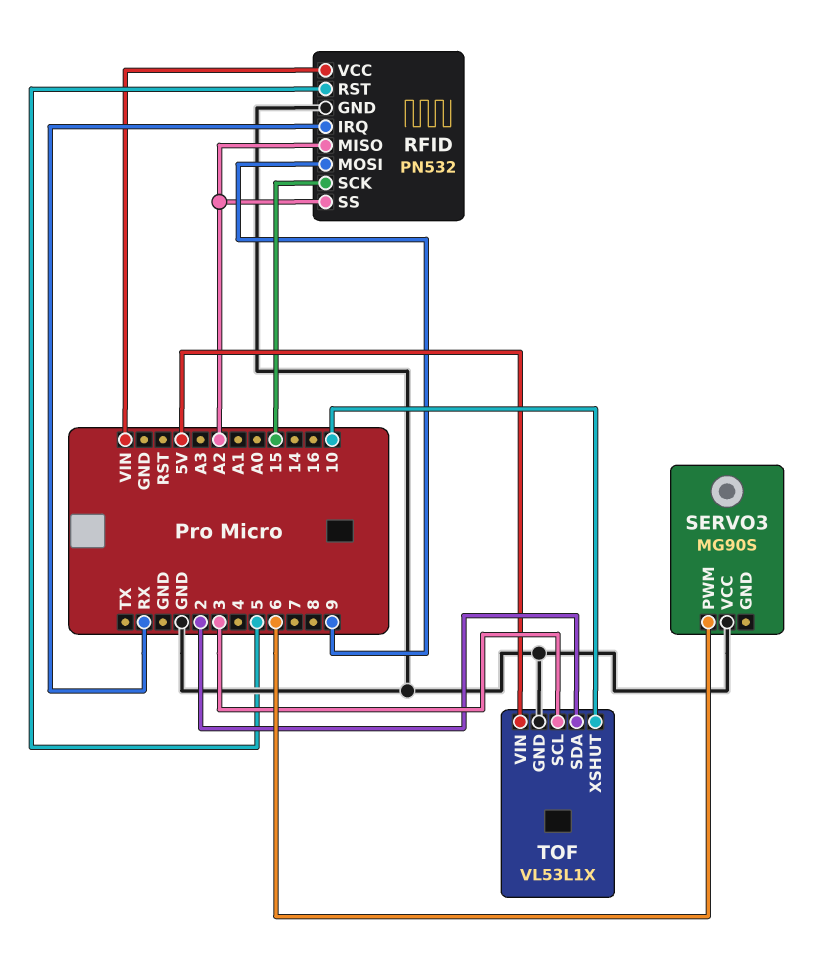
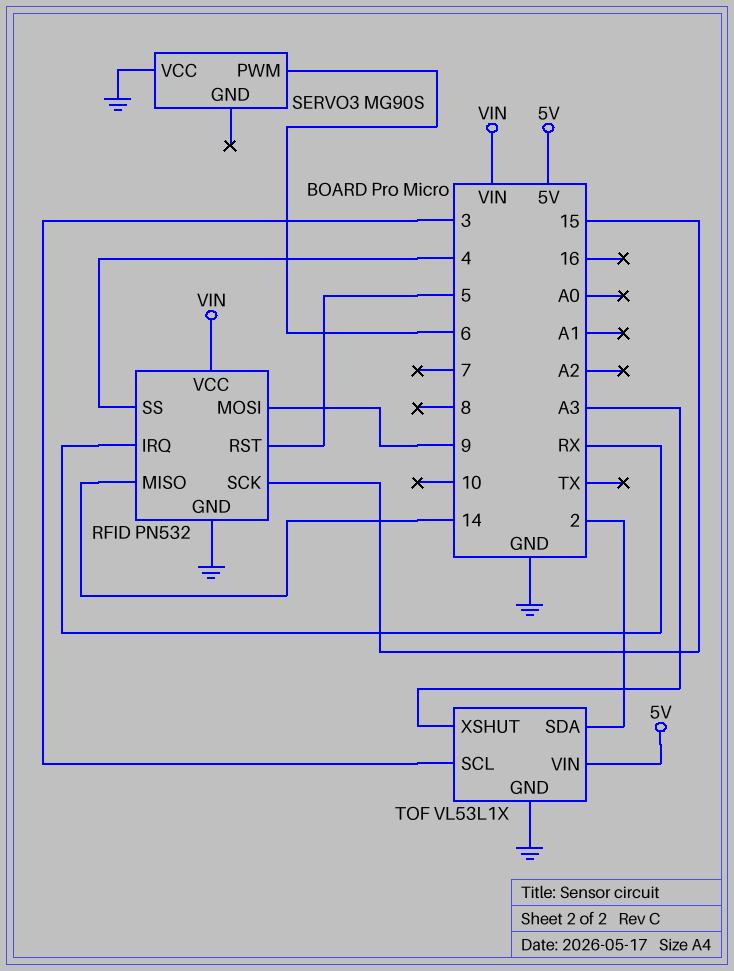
RFID pin MISO: A2 -> 14
RFID pin SS: A2 -> 4
TOF pin XSHUT: 10 -> A3

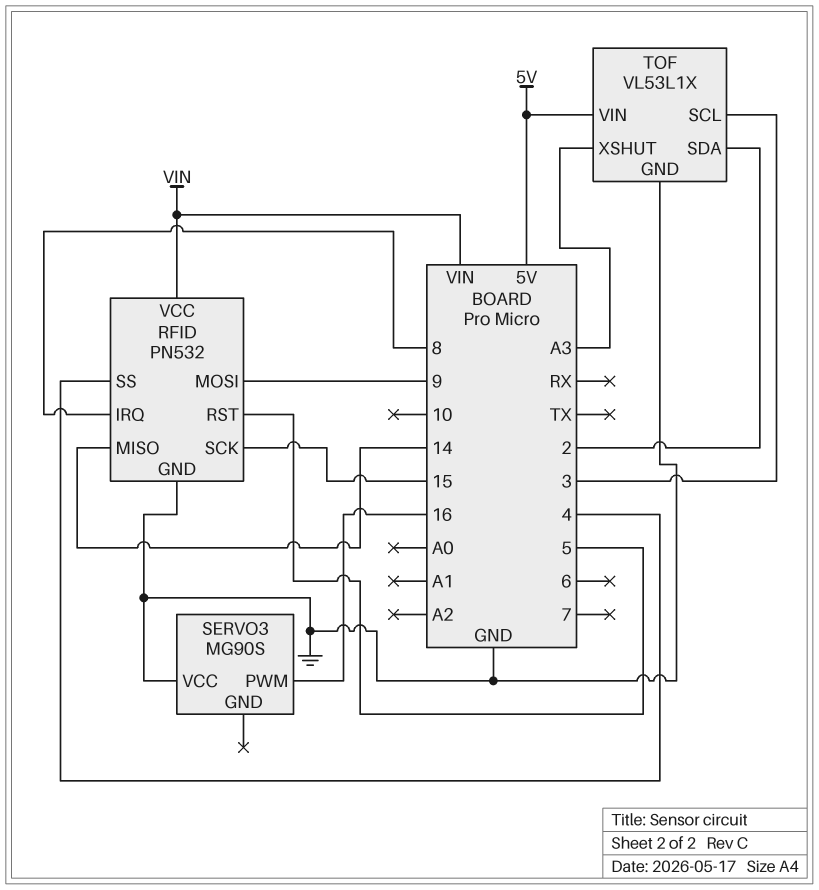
RFID pin IRQ: RX -> 8
SERVO3 pin PWM: 6 -> 16

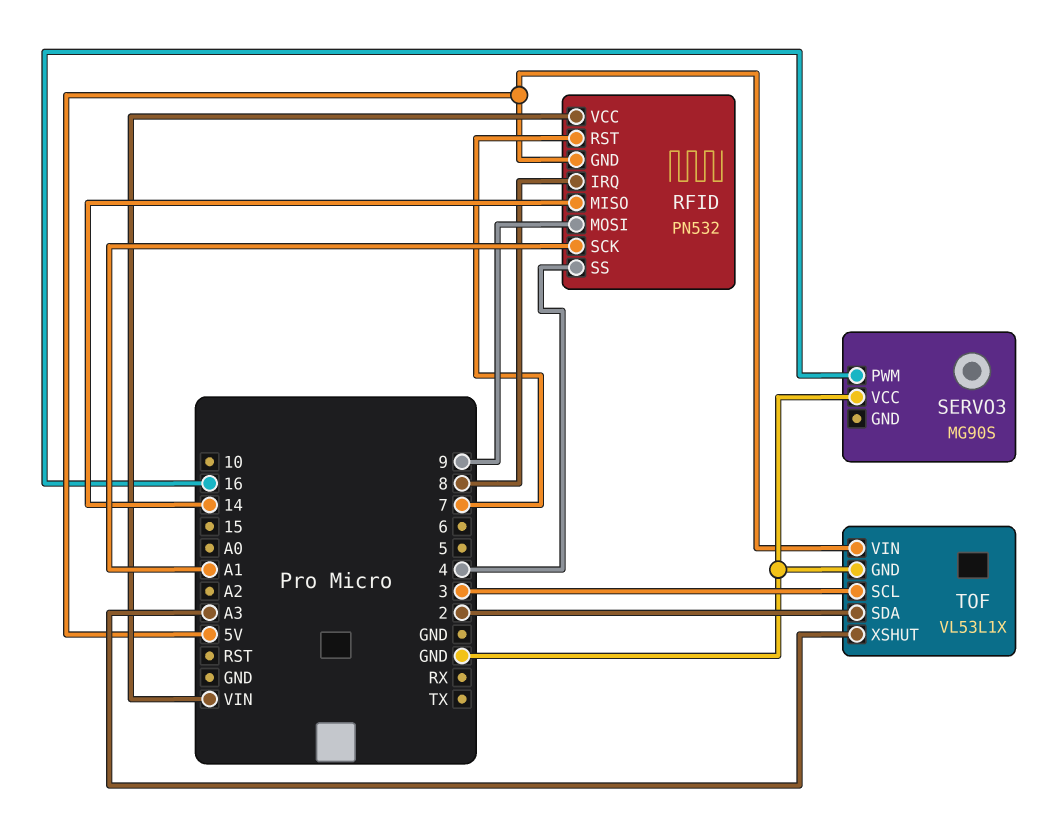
RFID pin GND: GND -> 5V
RFID pin RST: 5 -> 7
RFID pin SCK: 15 -> A1

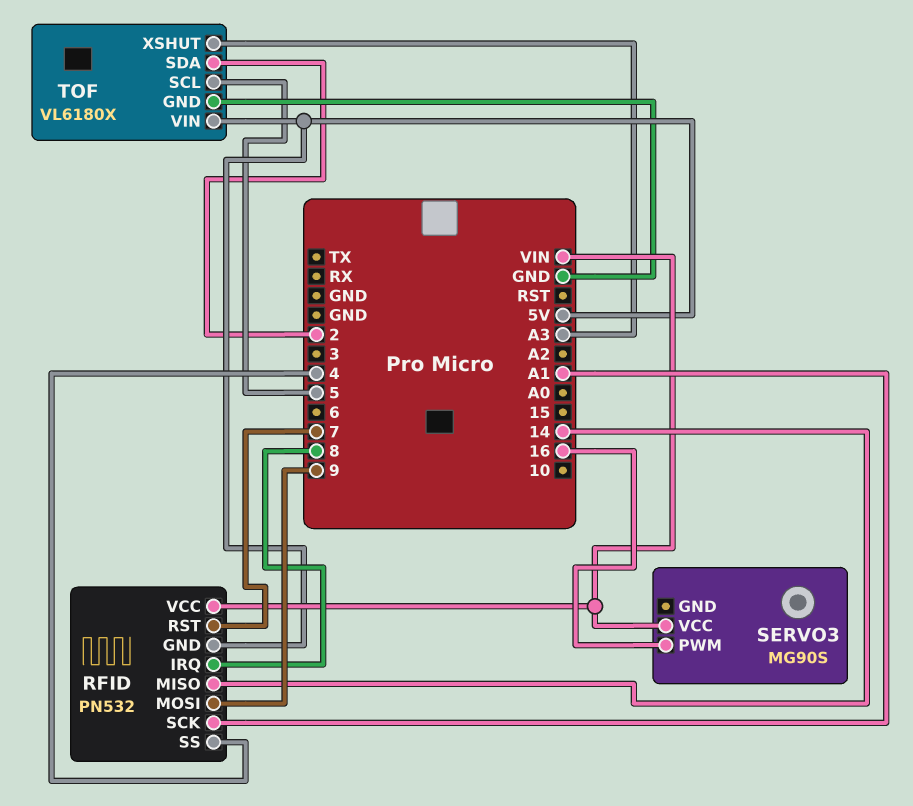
SERVO3 pin VCC: GND -> VIN
TOF: VL53L1X -> VL6180X
TOF pin SCL: 3 -> 5

